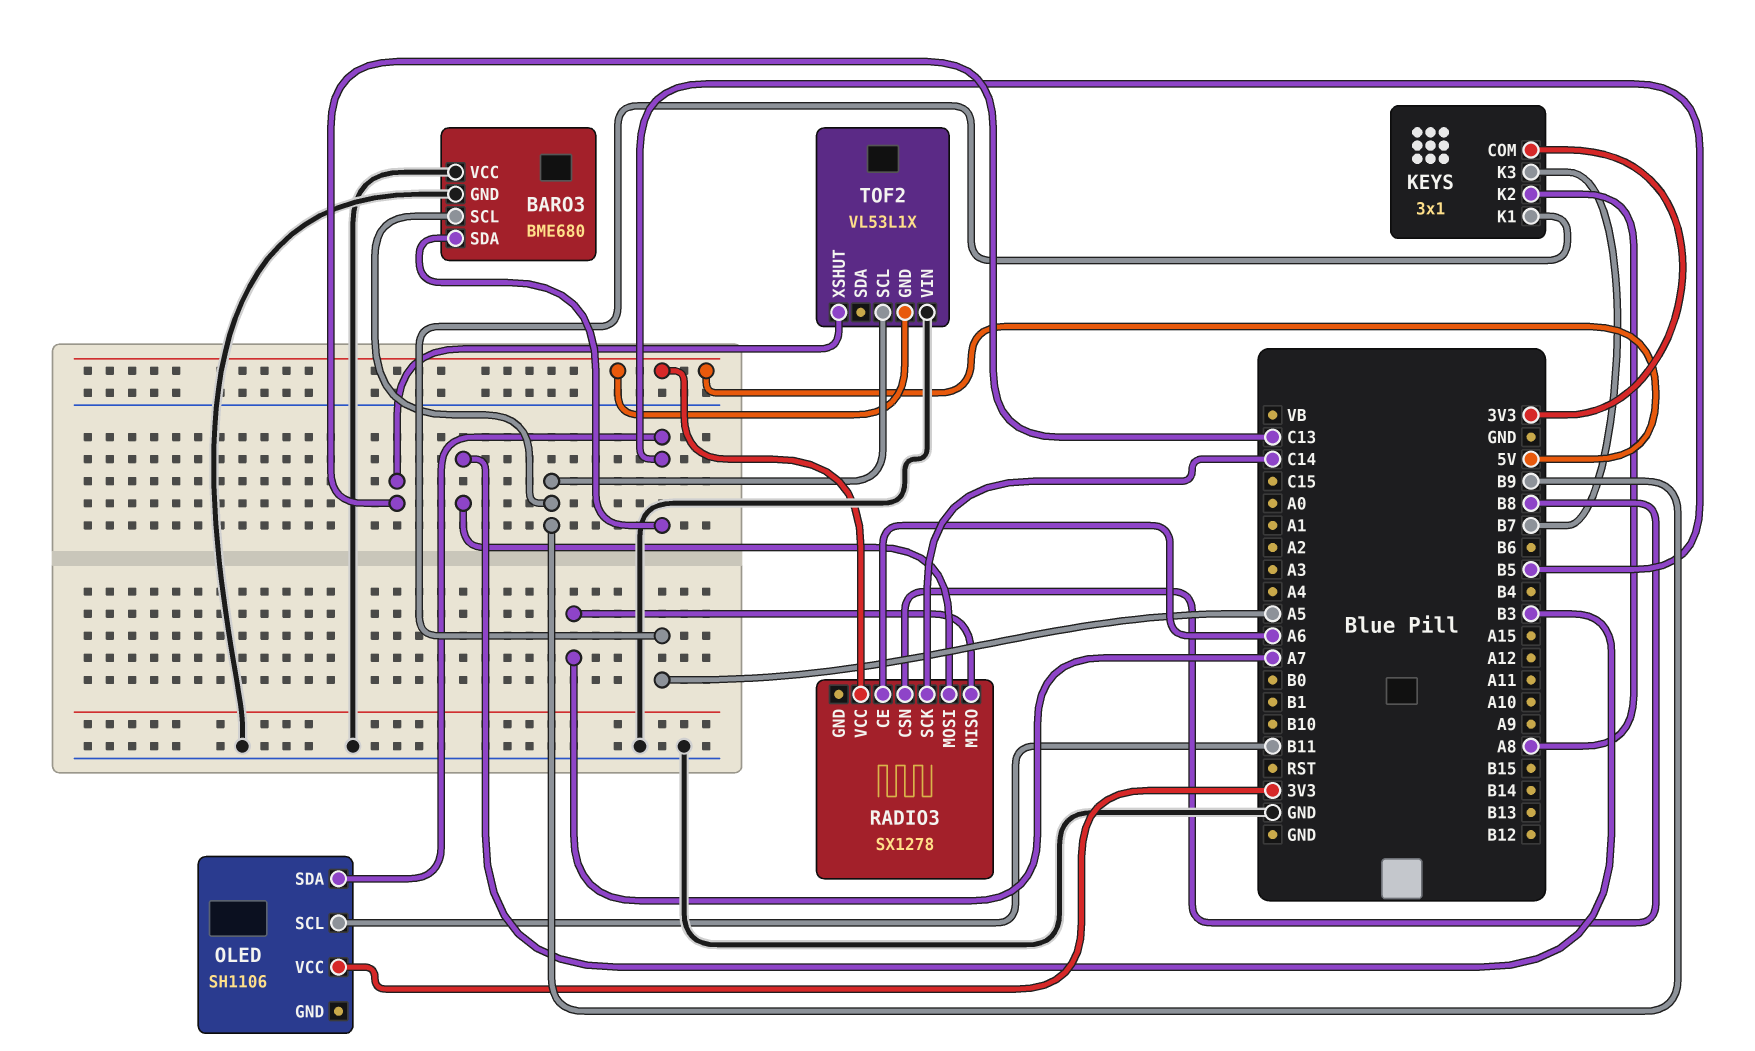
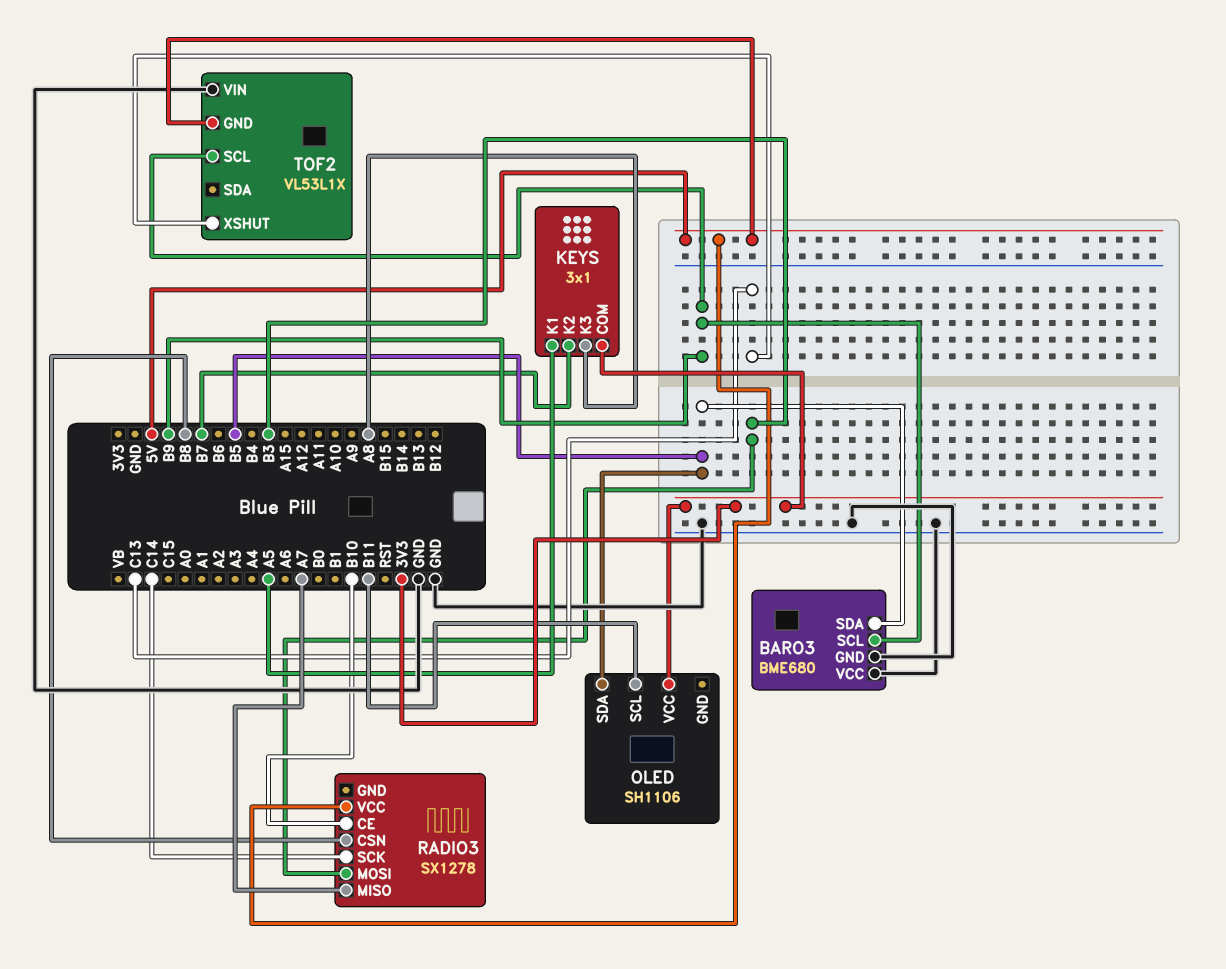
KEYS pin K2: A8 -> B7
KEYS pin K3: B7 -> A8
RADIO3 pin CE: A6 -> B10

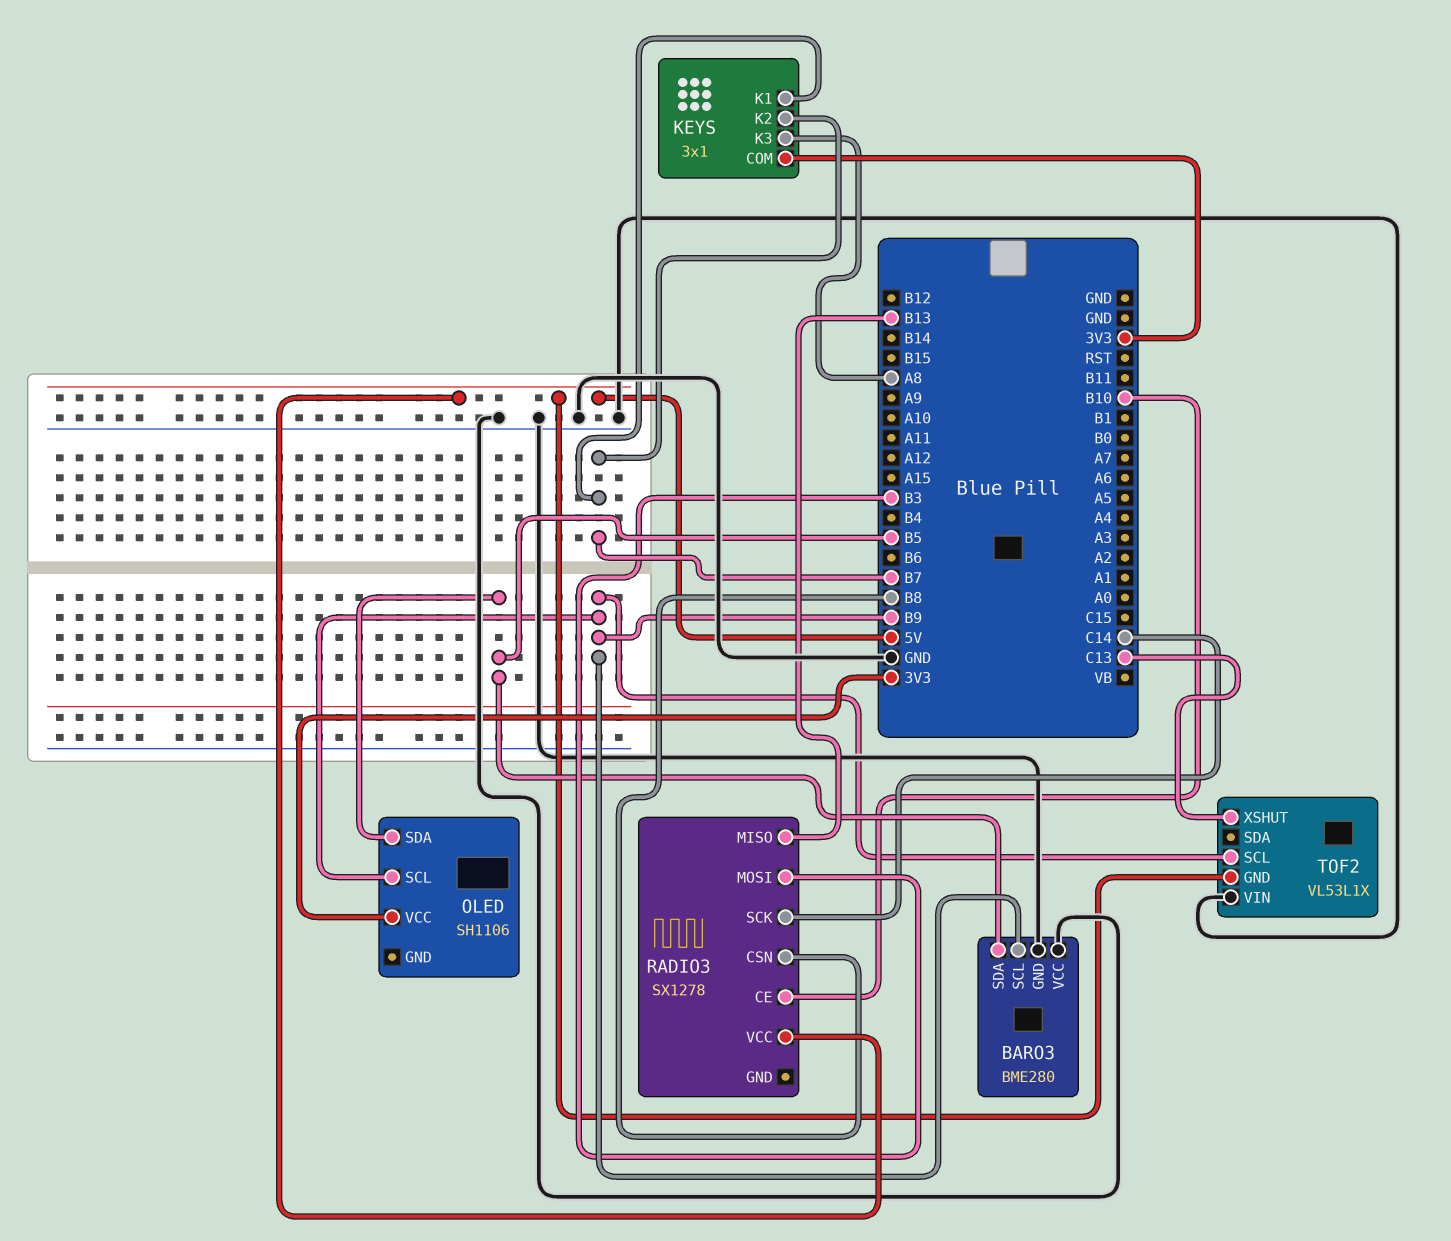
BARO3: BME680 -> BME280
KEYS pin K1: A5 -> B7
OLED pin SCL: B11 -> B9
RADIO3 pin MISO: A7 -> B13

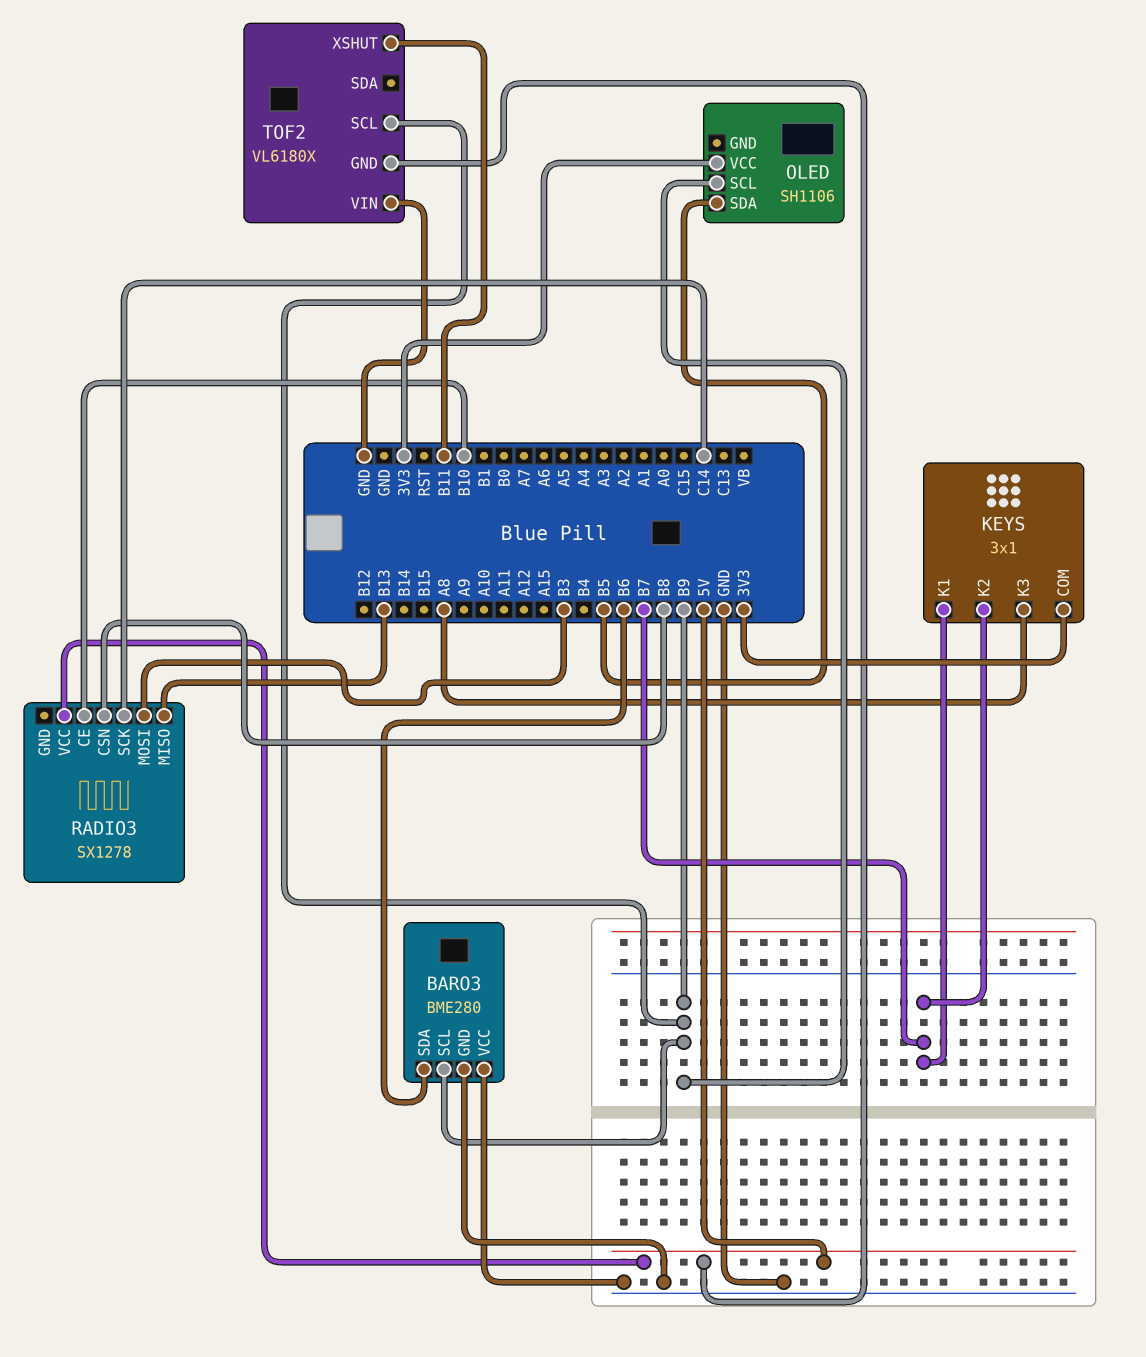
BARO3 pin SDA: B5 -> B6
TOF2: VL53L1X -> VL6180X
TOF2 pin XSHUT: C13 -> B11

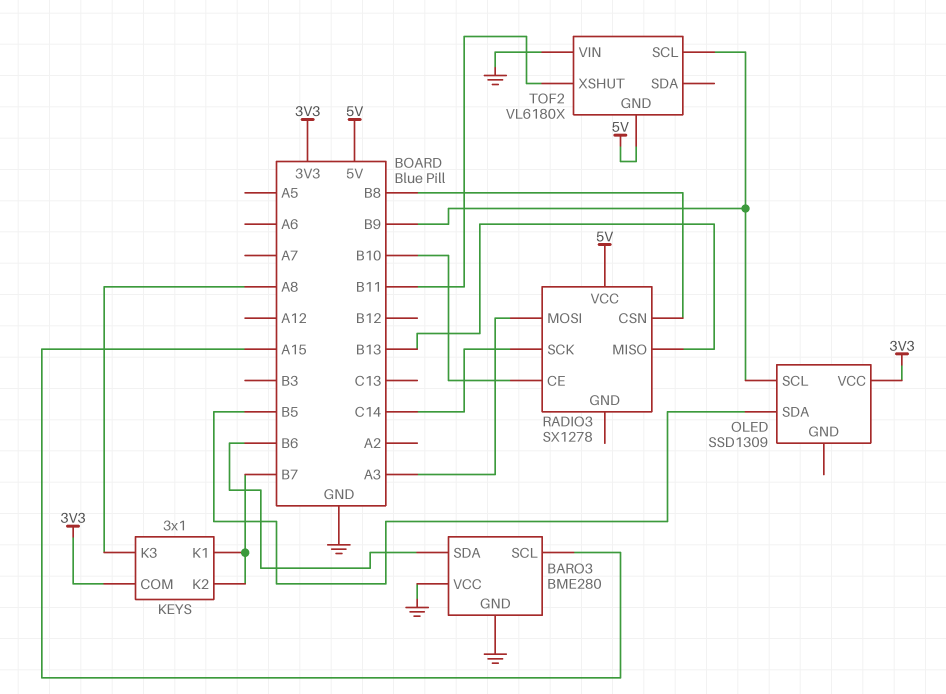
BARO3 pin SCL: B9 -> A15
OLED: SH1106 -> SSD1309
RADIO3 pin MOSI: B3 -> A3

